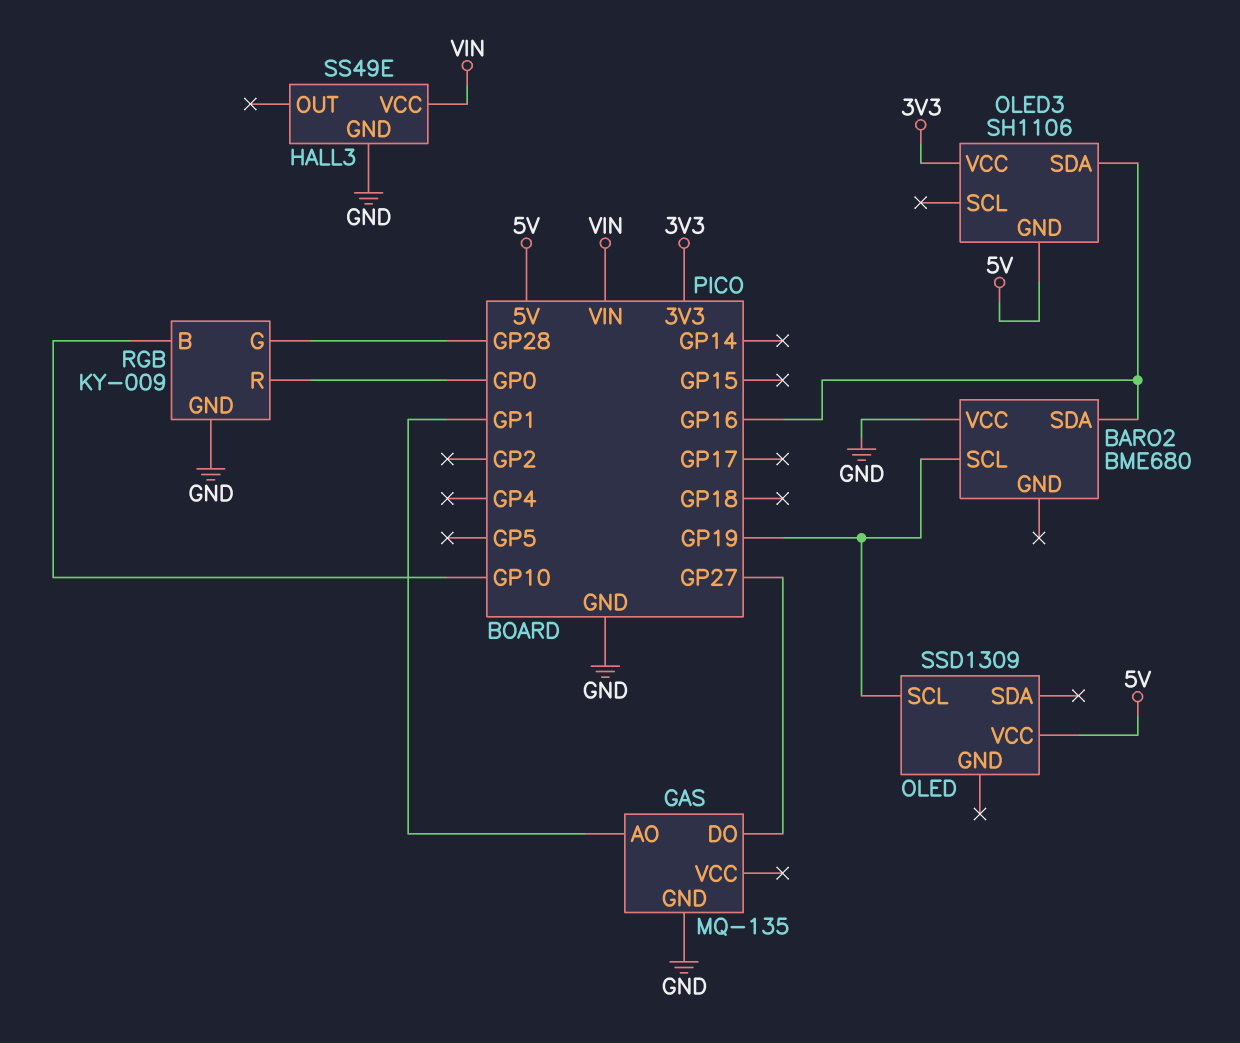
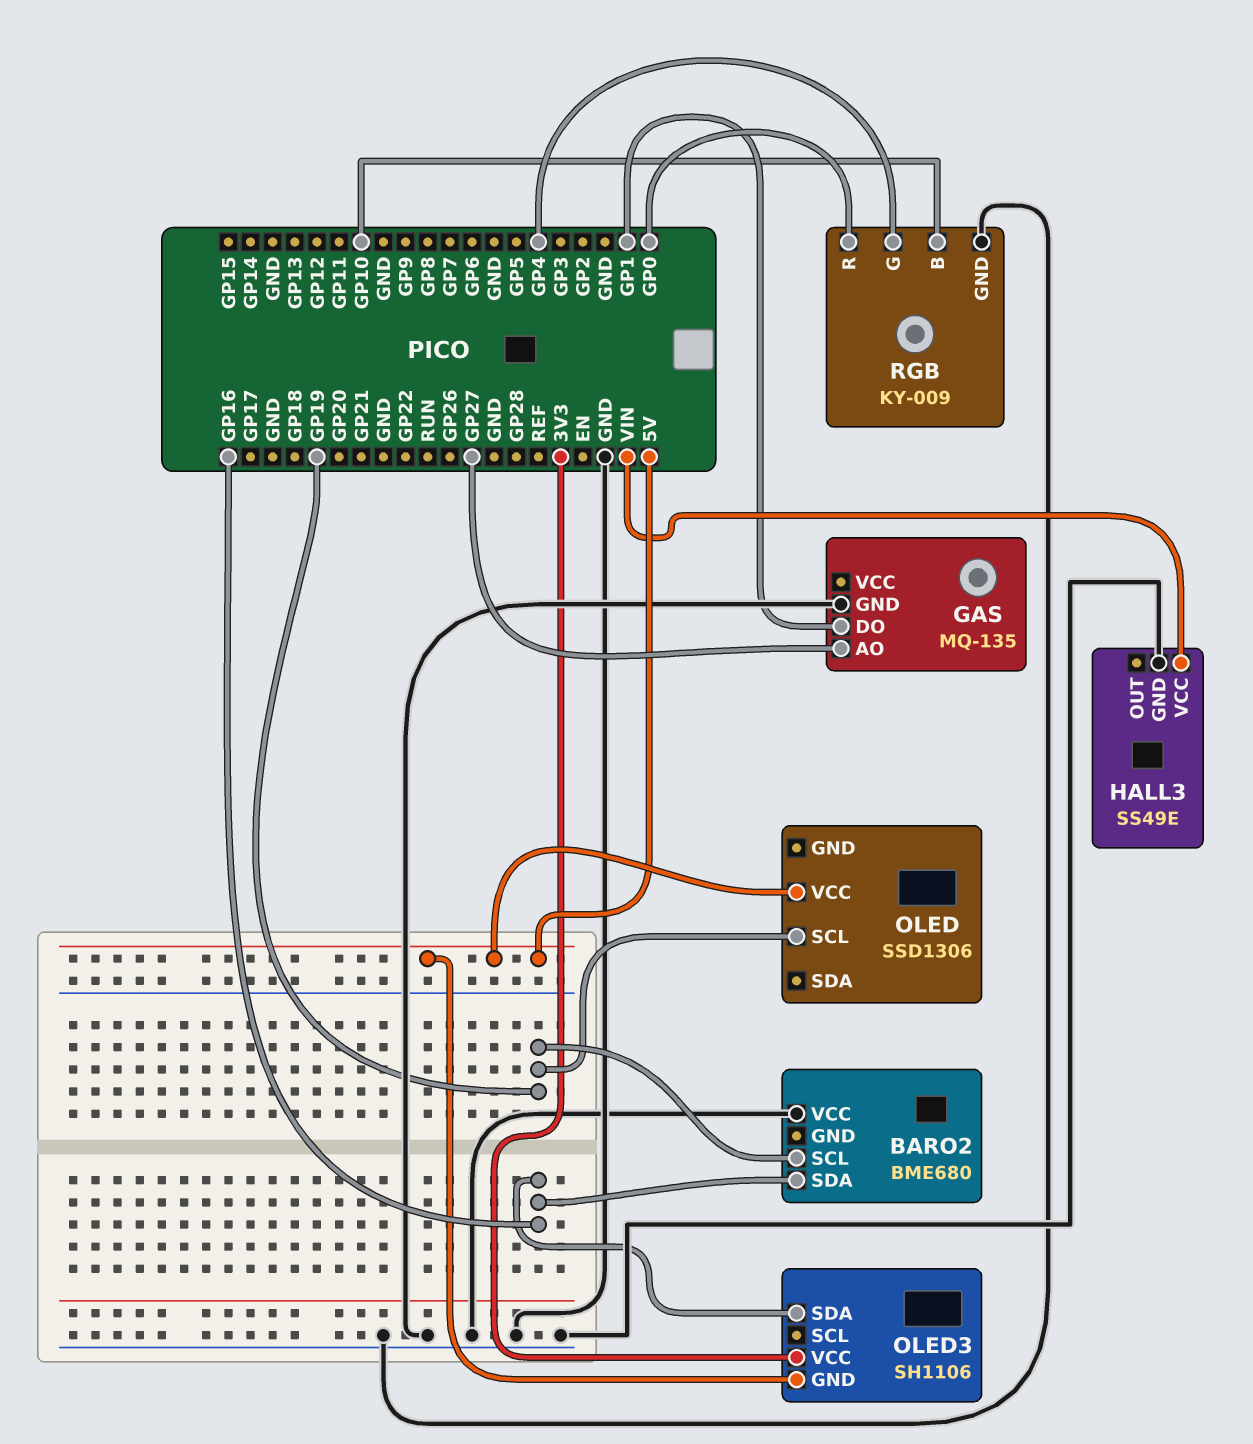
GAS pin AO: GP1 -> GP27
GAS pin DO: GP27 -> GP1
OLED: SSD1309 -> SSD1306
RGB pin G: GP28 -> GP4

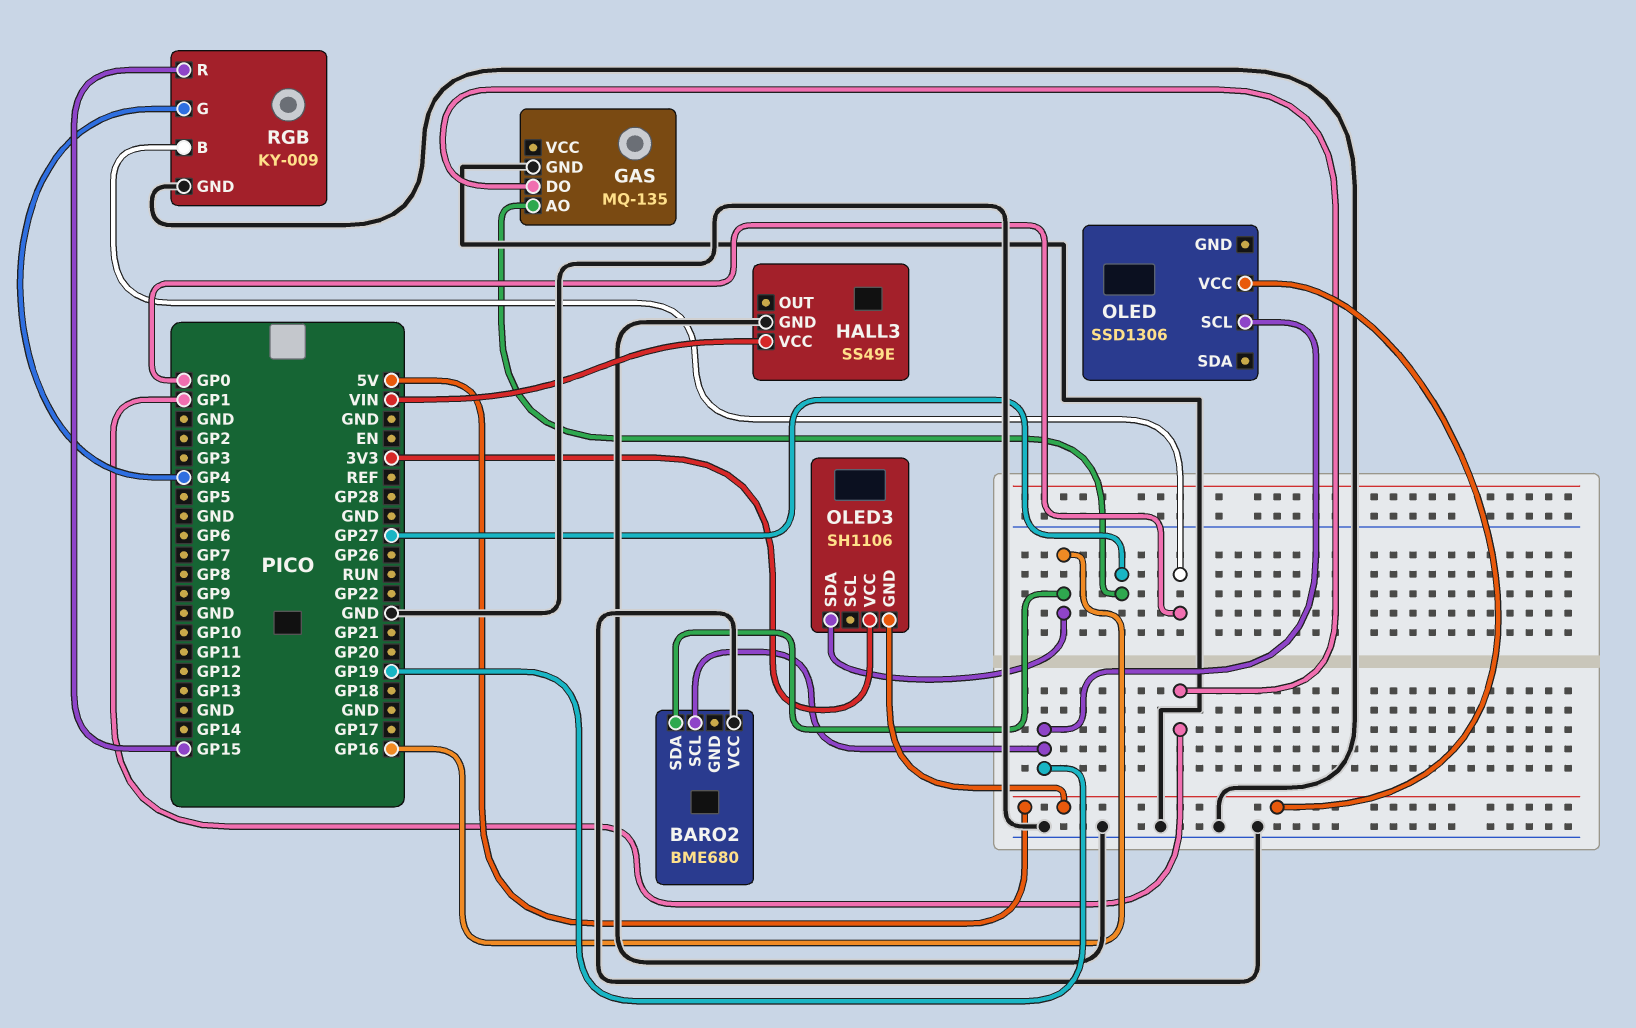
RGB pin B: GP10 -> GP0
RGB pin R: GP0 -> GP15

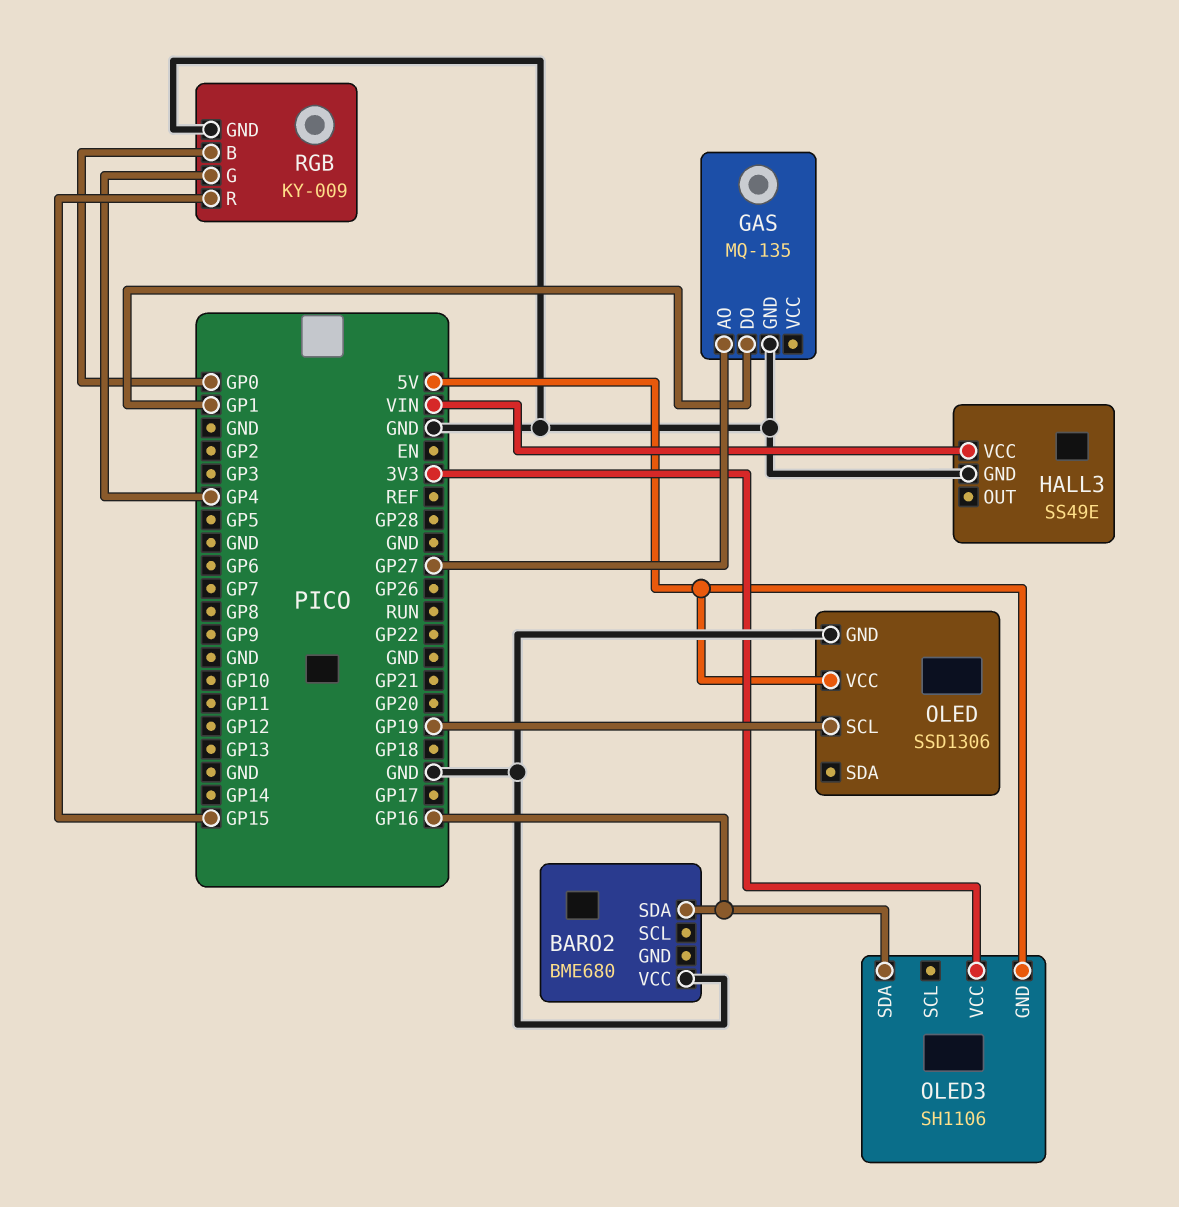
BARO2 pin SCL: GP19 -> none
OLED pin GND: none -> GND

